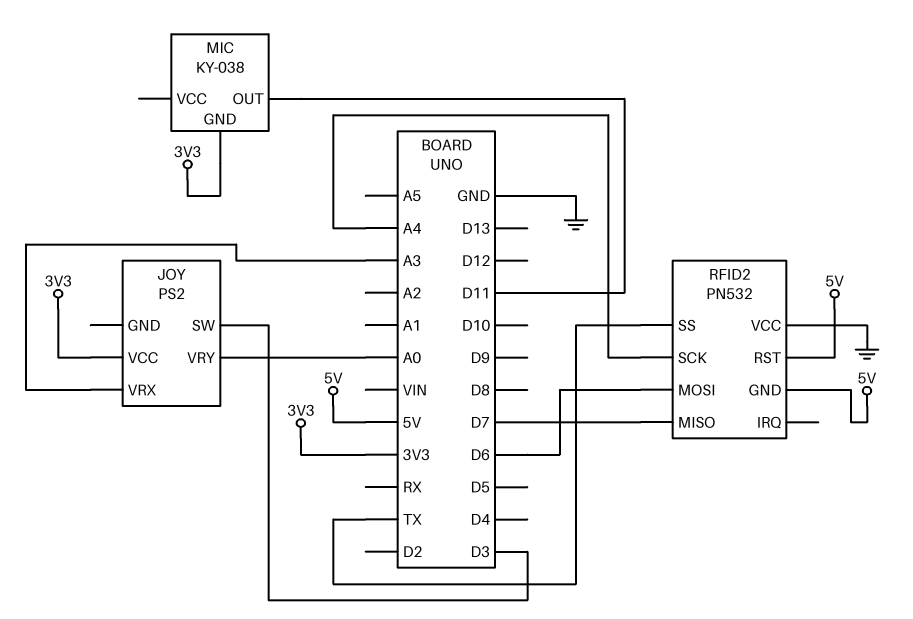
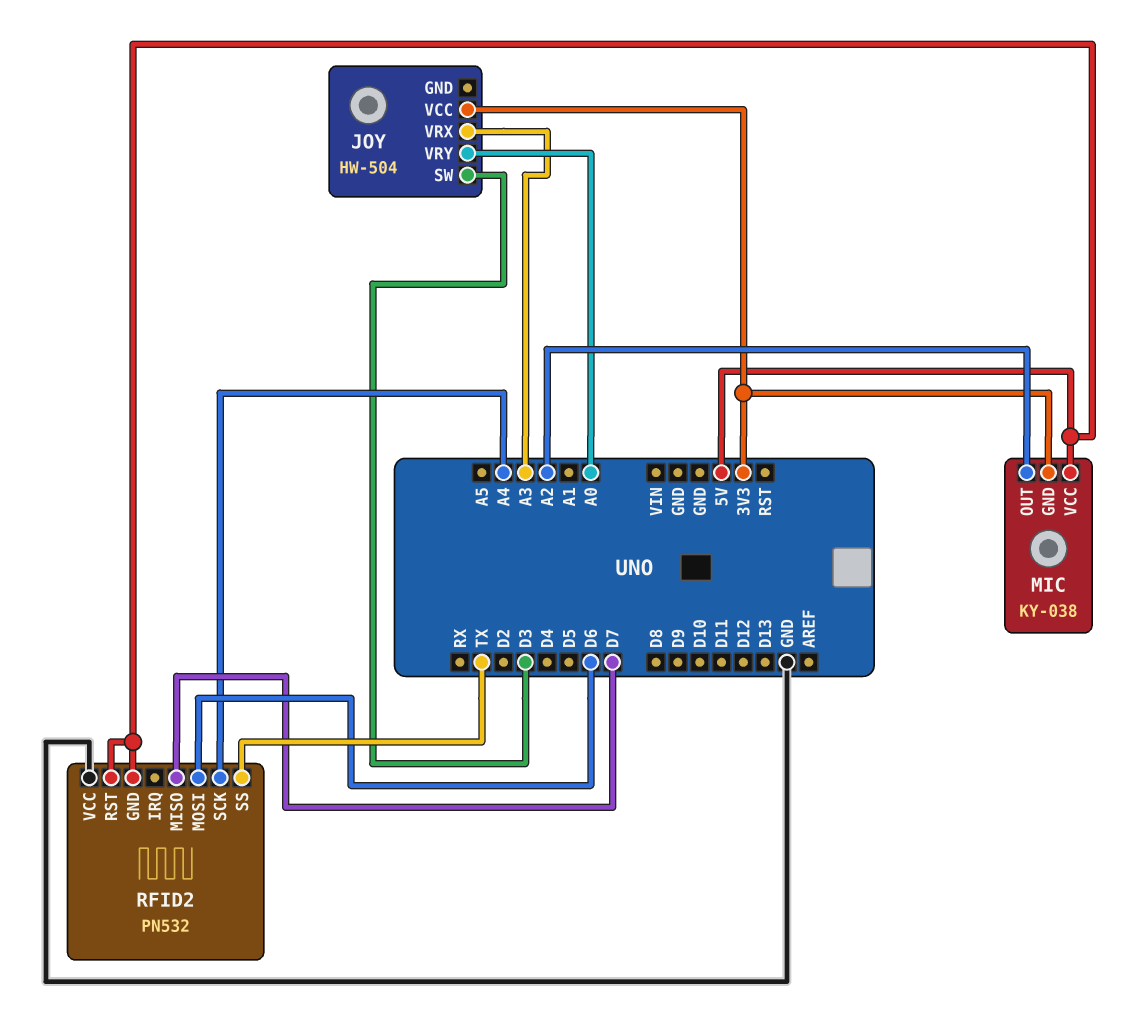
JOY: PS2 -> HW-504
MIC pin OUT: D11 -> A2
MIC pin VCC: none -> 5V

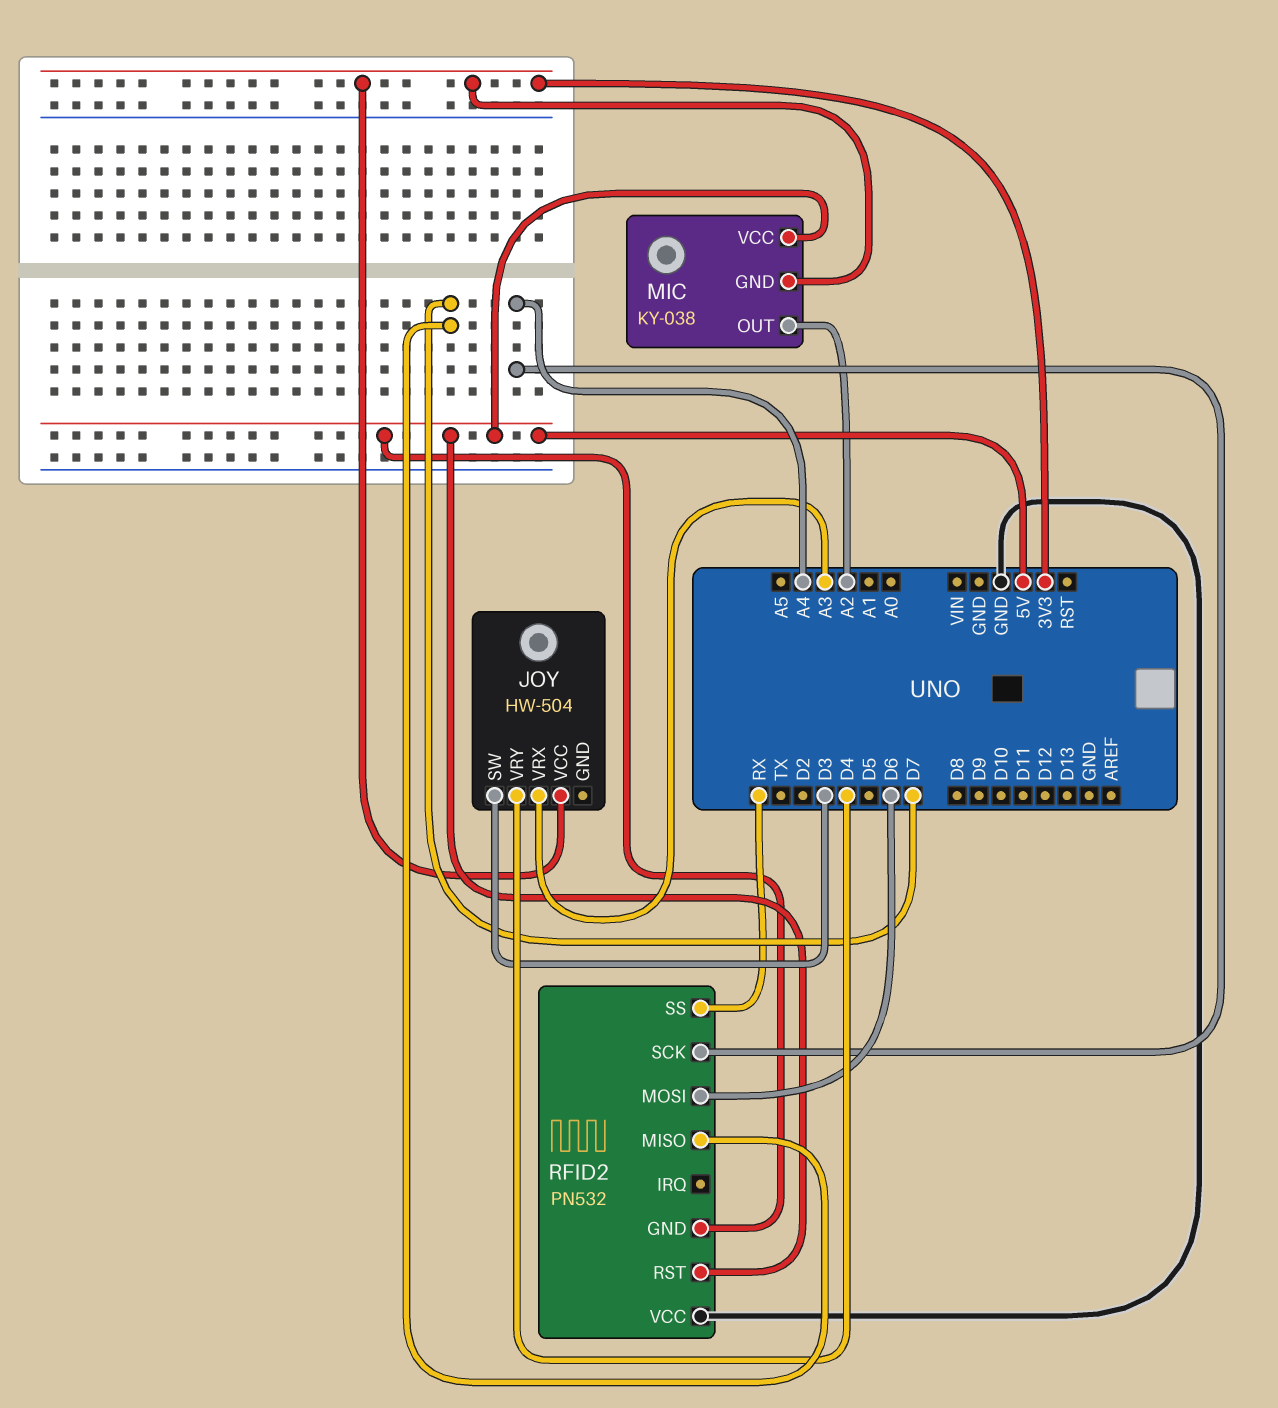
JOY pin VRY: A0 -> D4
RFID2 pin SS: TX -> RX

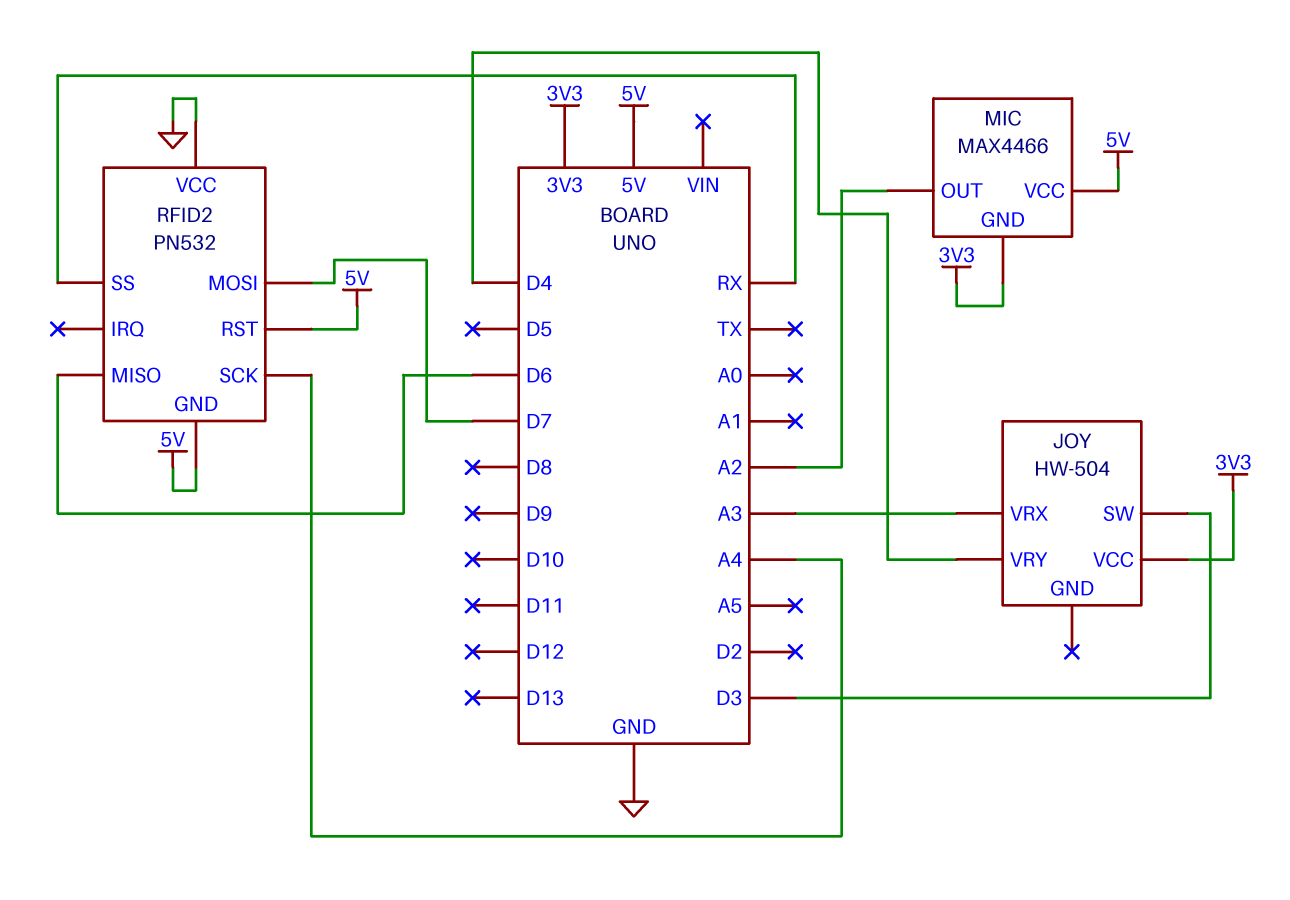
MIC: KY-038 -> MAX4466
RFID2 pin MISO: D7 -> D6
RFID2 pin MOSI: D6 -> D7

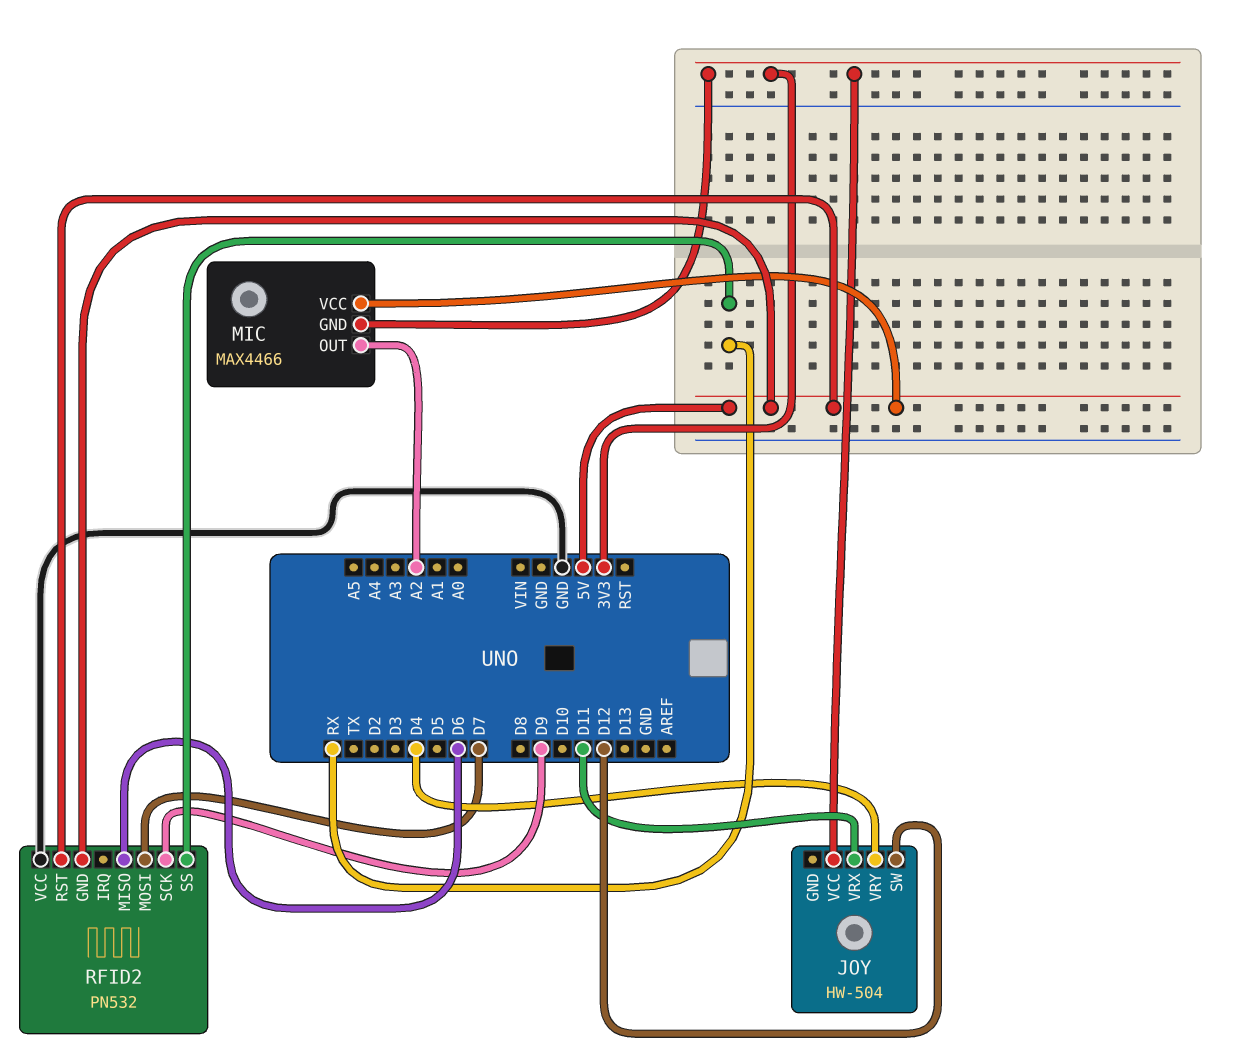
JOY pin SW: D3 -> D12
JOY pin VRX: A3 -> D11
RFID2 pin SCK: A4 -> D9

